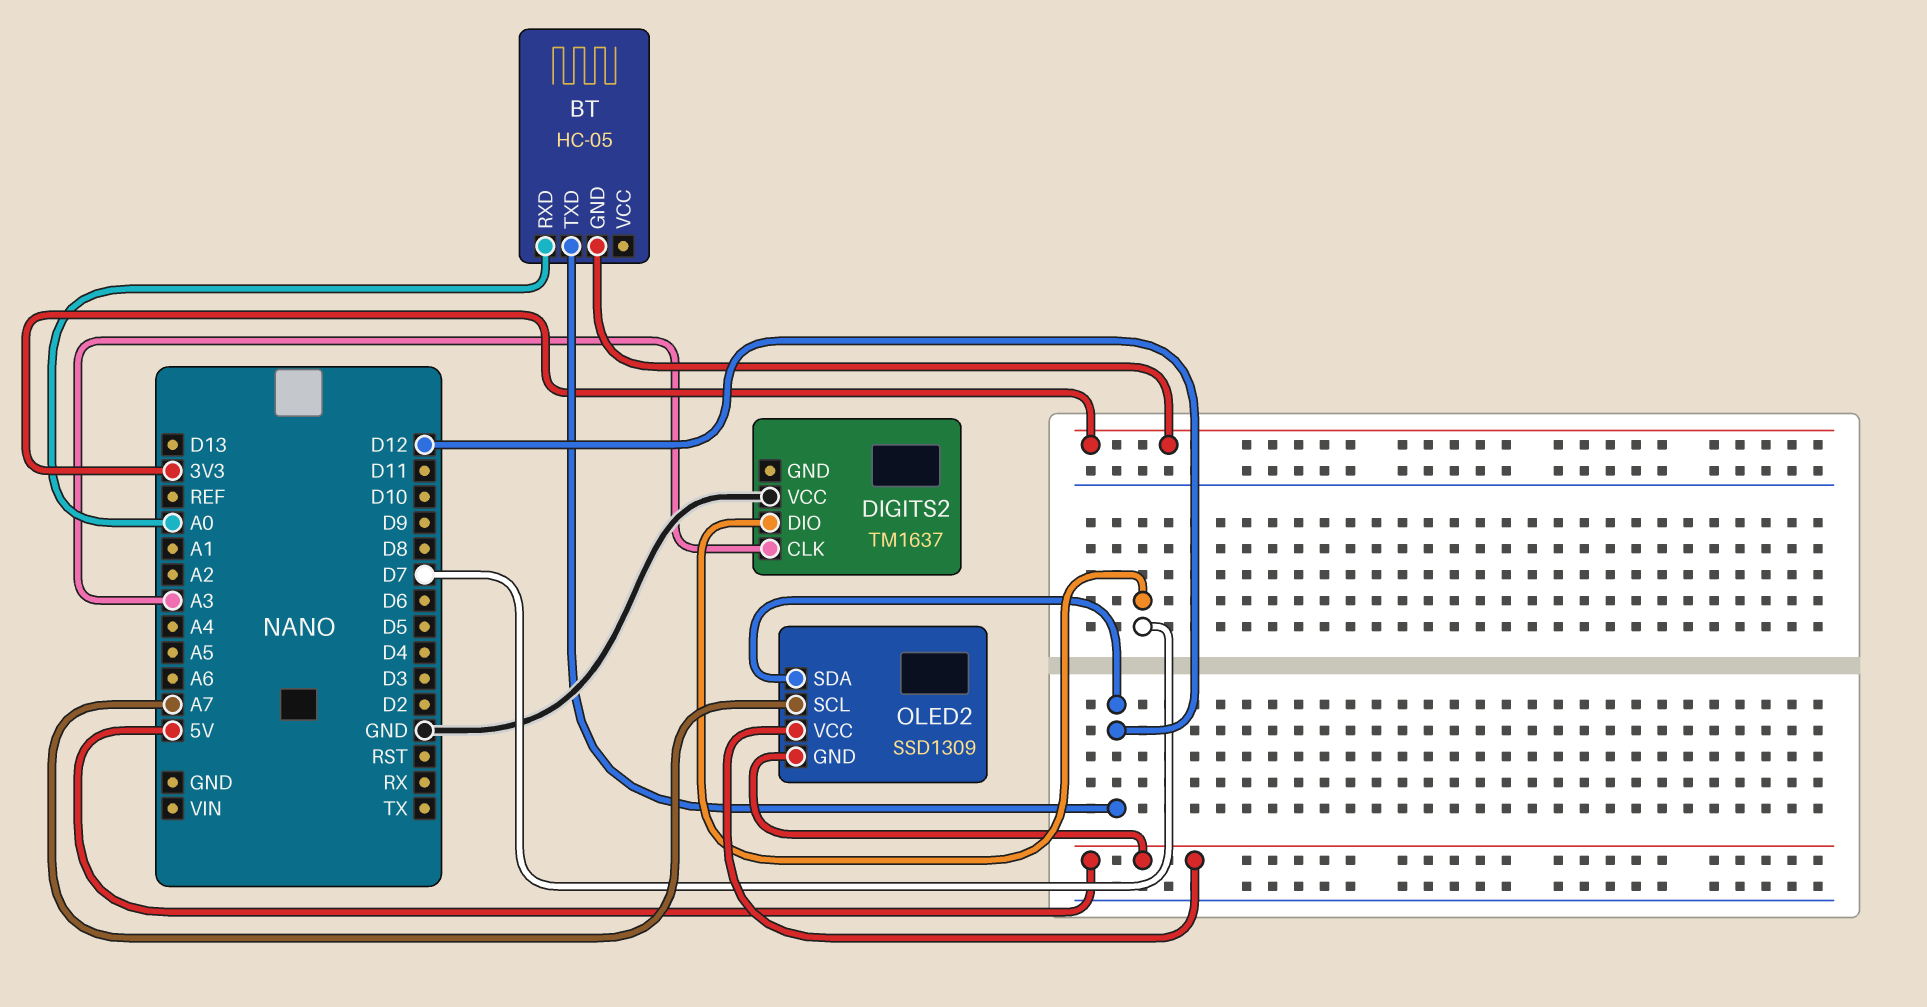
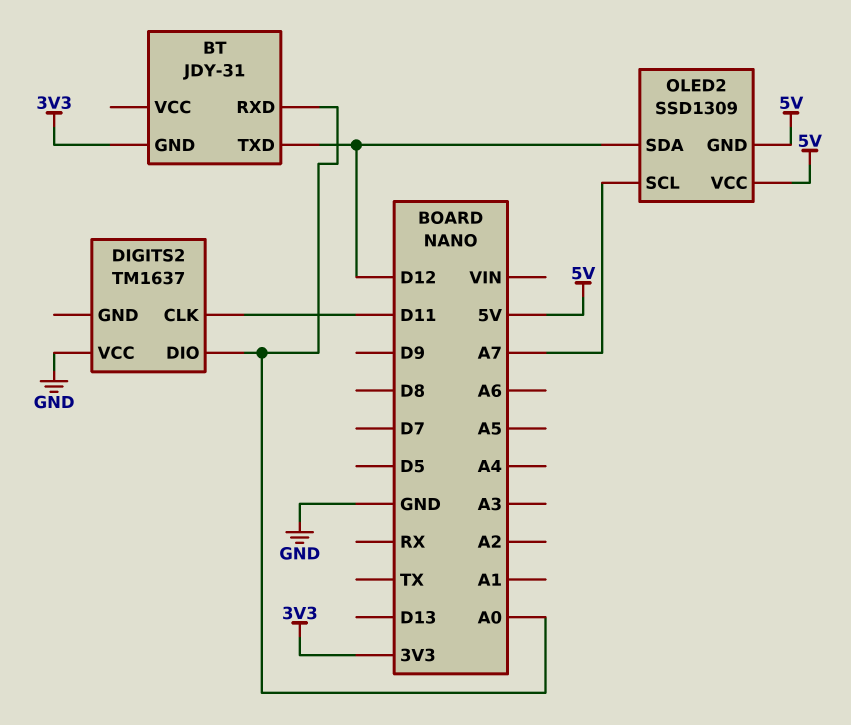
BT: HC-05 -> JDY-31
DIGITS2 pin CLK: A3 -> D11
DIGITS2 pin DIO: D7 -> A0

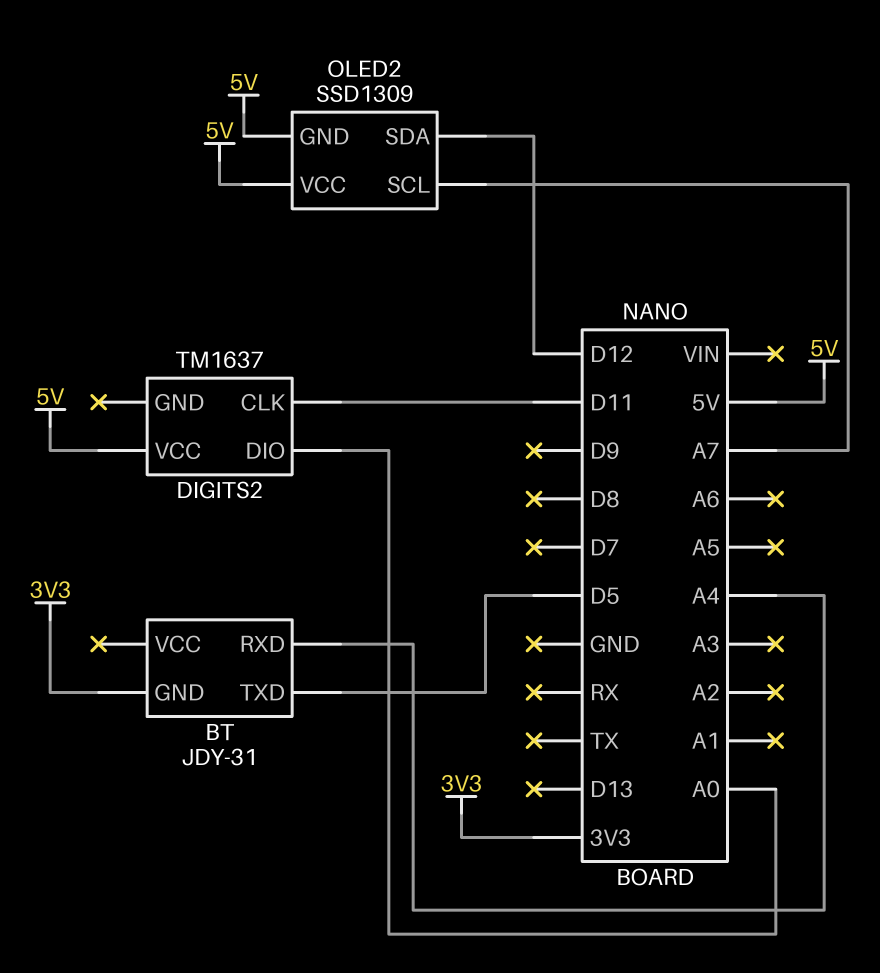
BT pin RXD: A0 -> A4
BT pin TXD: D12 -> D5
DIGITS2 pin VCC: GND -> 5V

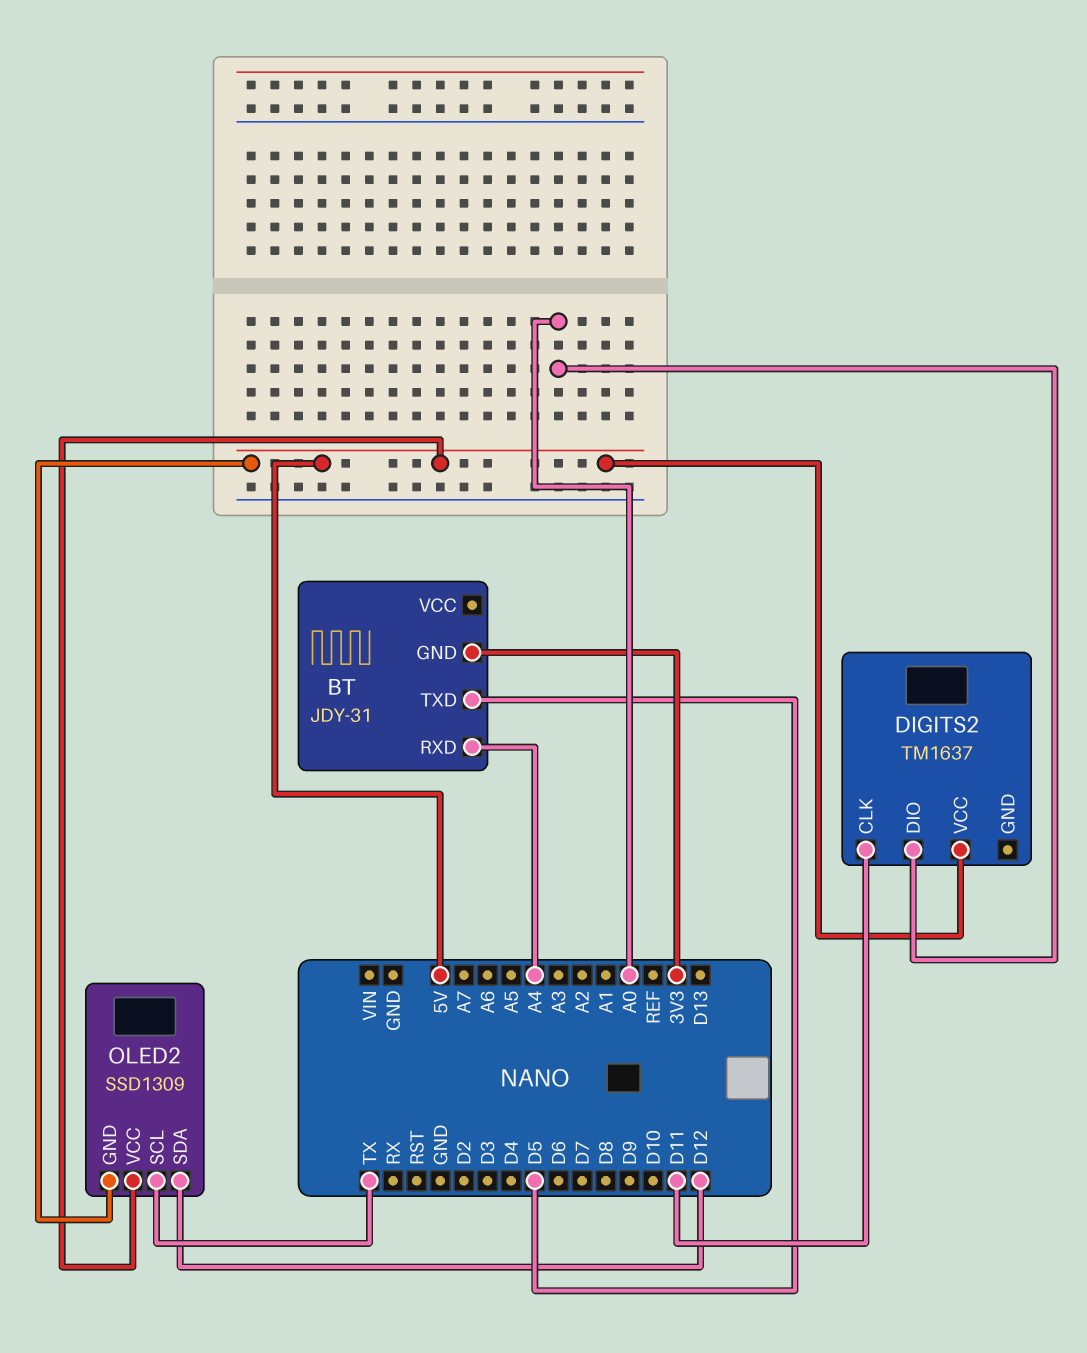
OLED2 pin SCL: A7 -> TX

